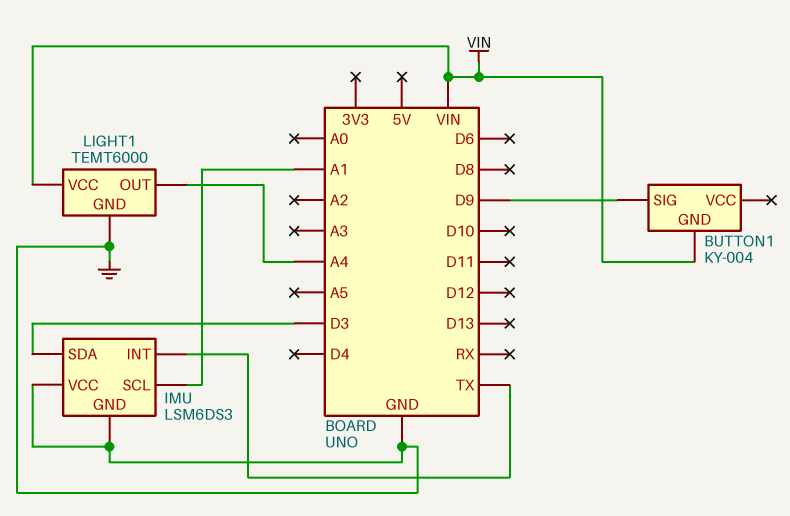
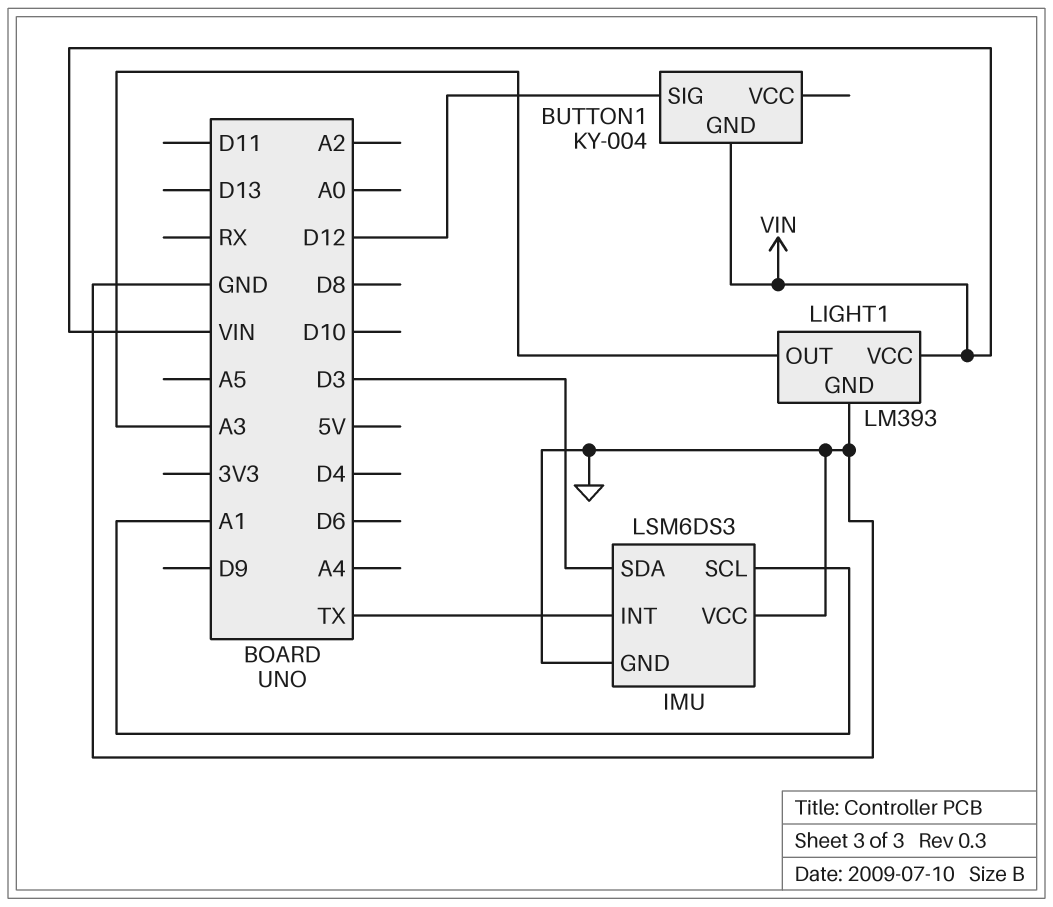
BUTTON1 pin SIG: D9 -> D12
LIGHT1: TEMT6000 -> LM393
LIGHT1 pin OUT: A4 -> A3

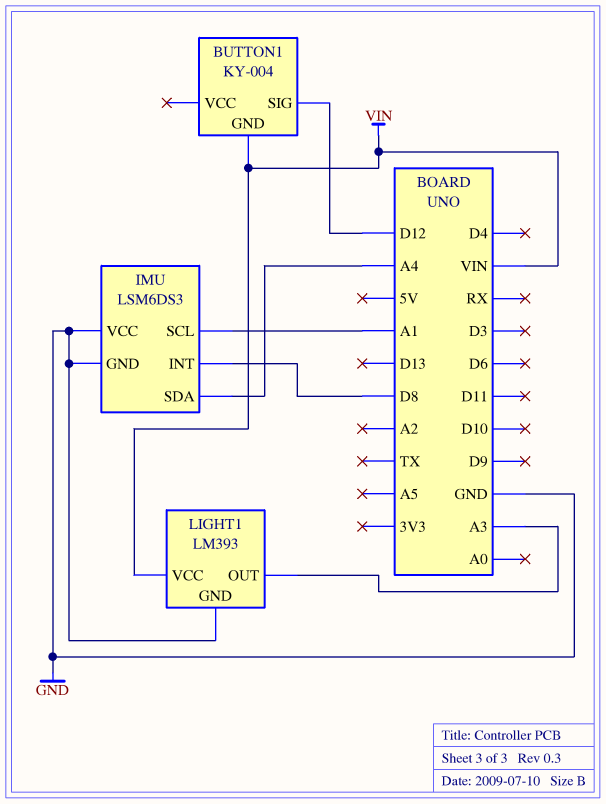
IMU pin INT: TX -> D8
IMU pin SDA: D3 -> A4

